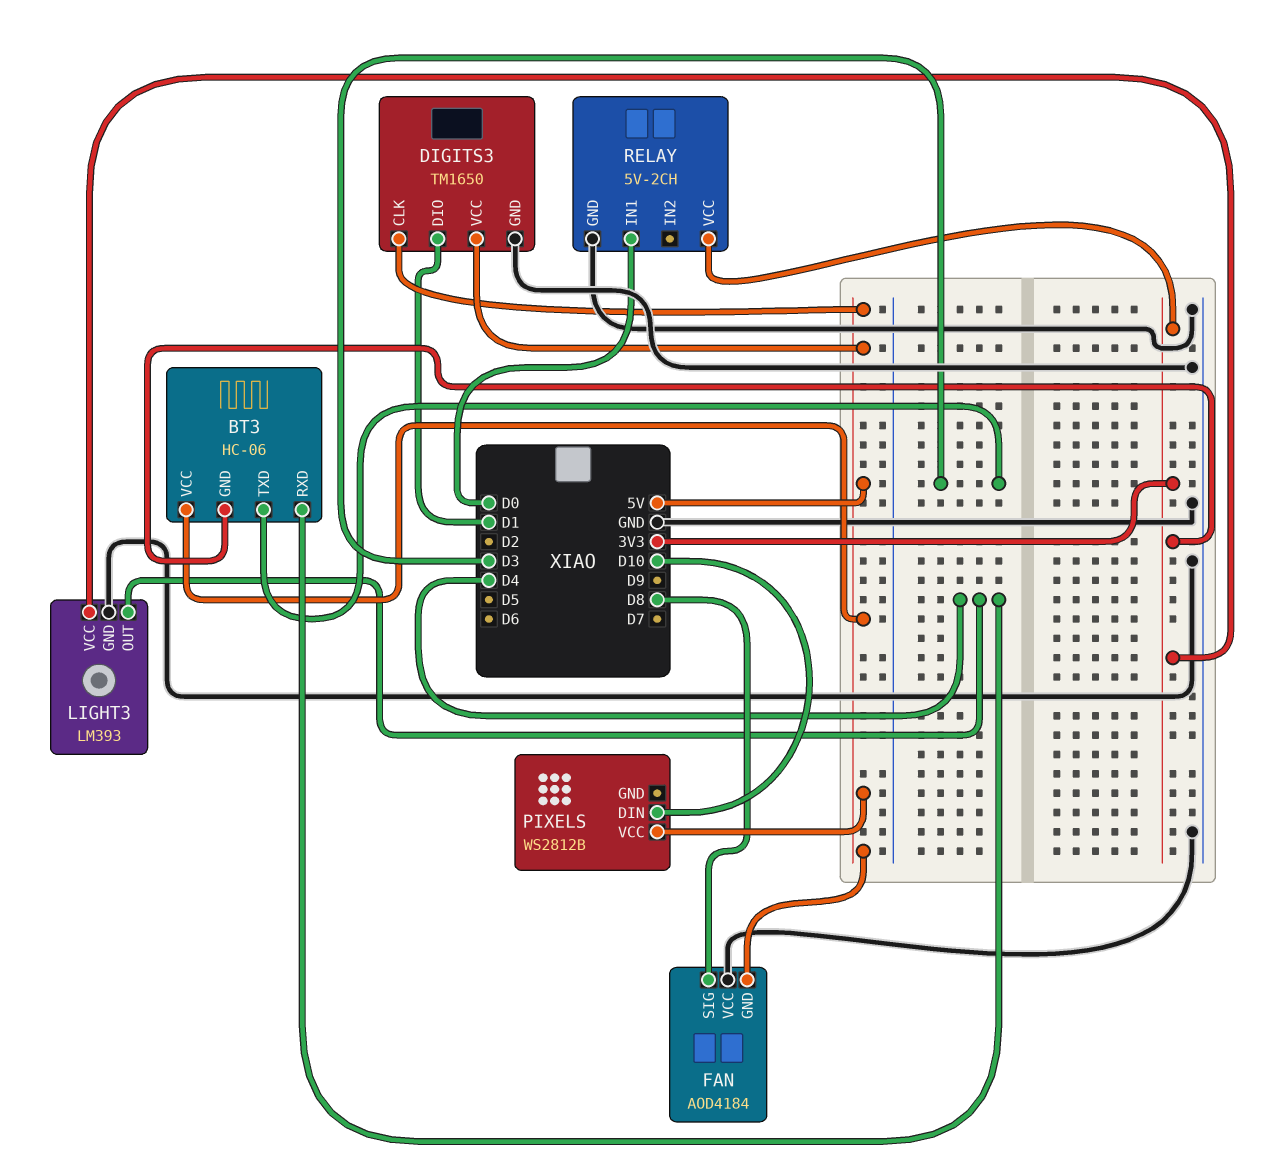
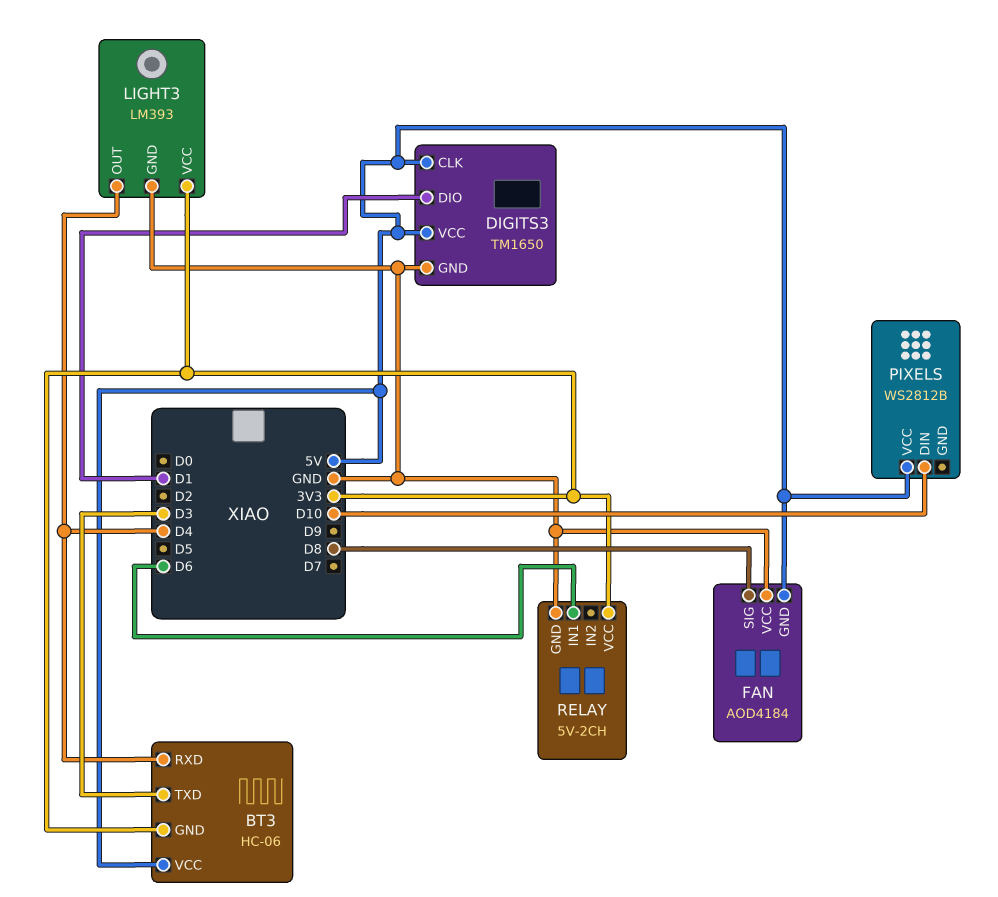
RELAY pin IN1: D0 -> D6

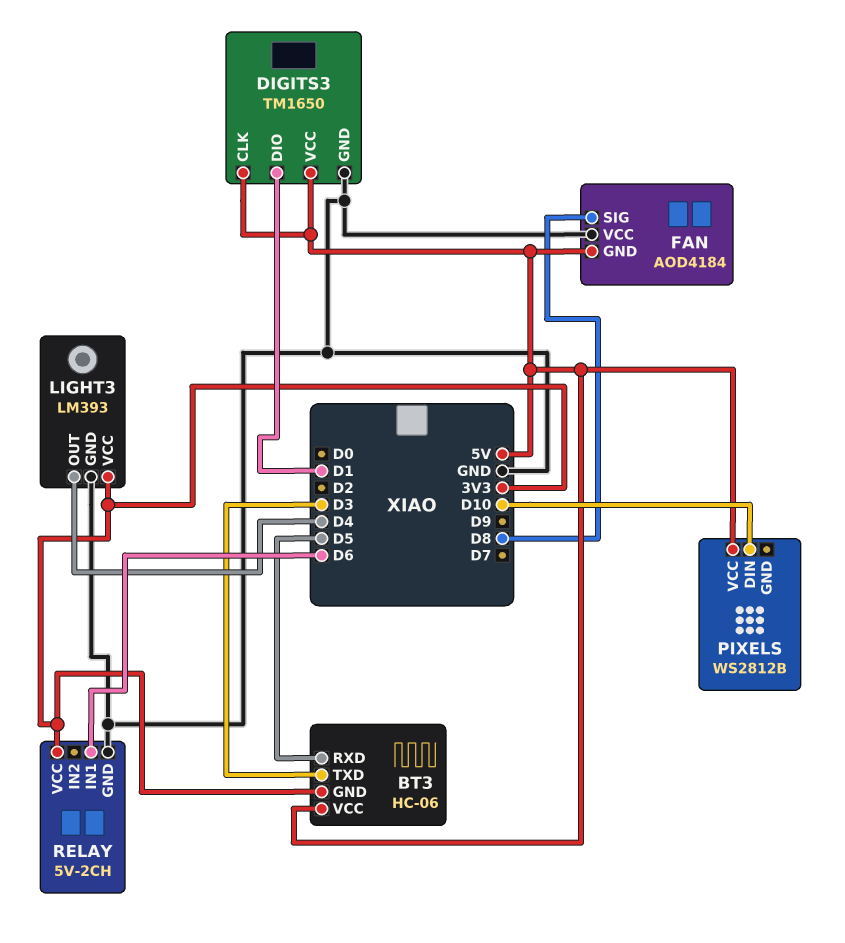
BT3 pin RXD: D4 -> D5

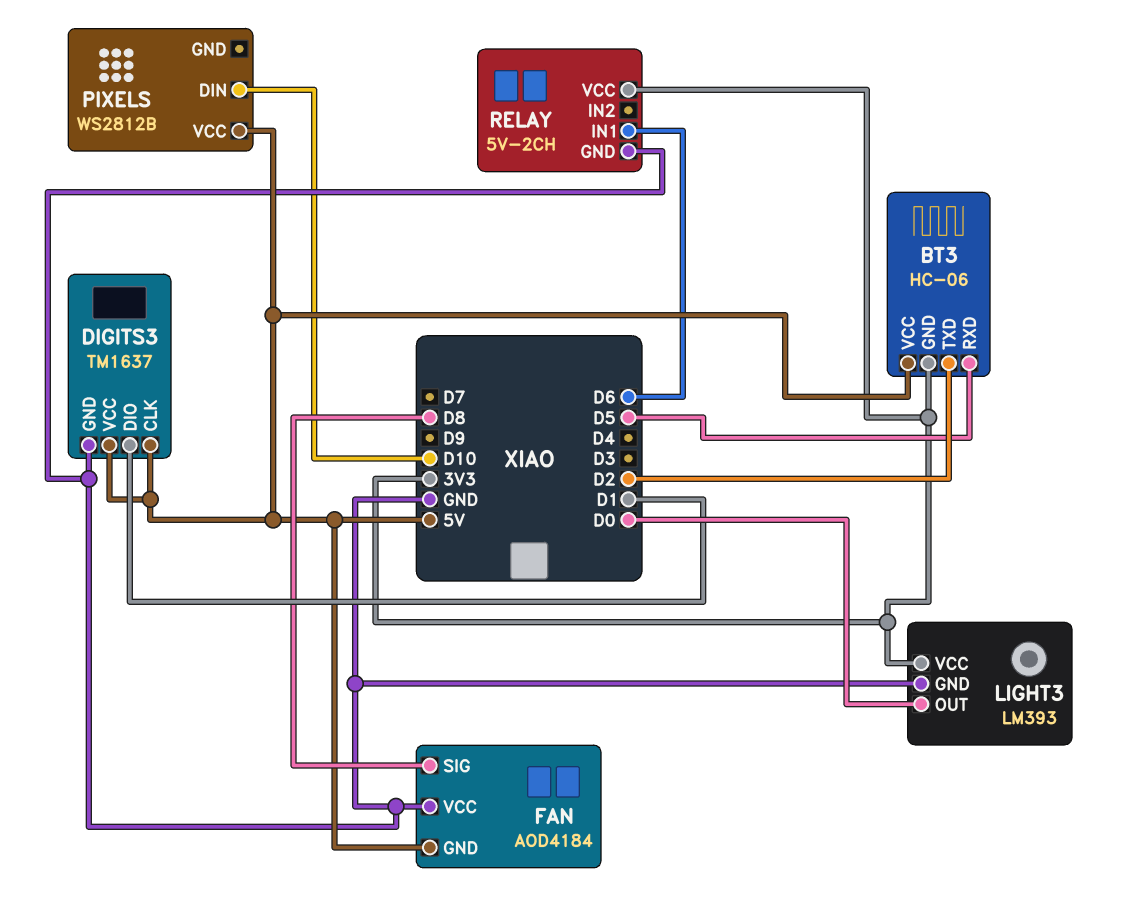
BT3 pin TXD: D3 -> D2
DIGITS3: TM1650 -> TM1637
LIGHT3 pin OUT: D4 -> D0

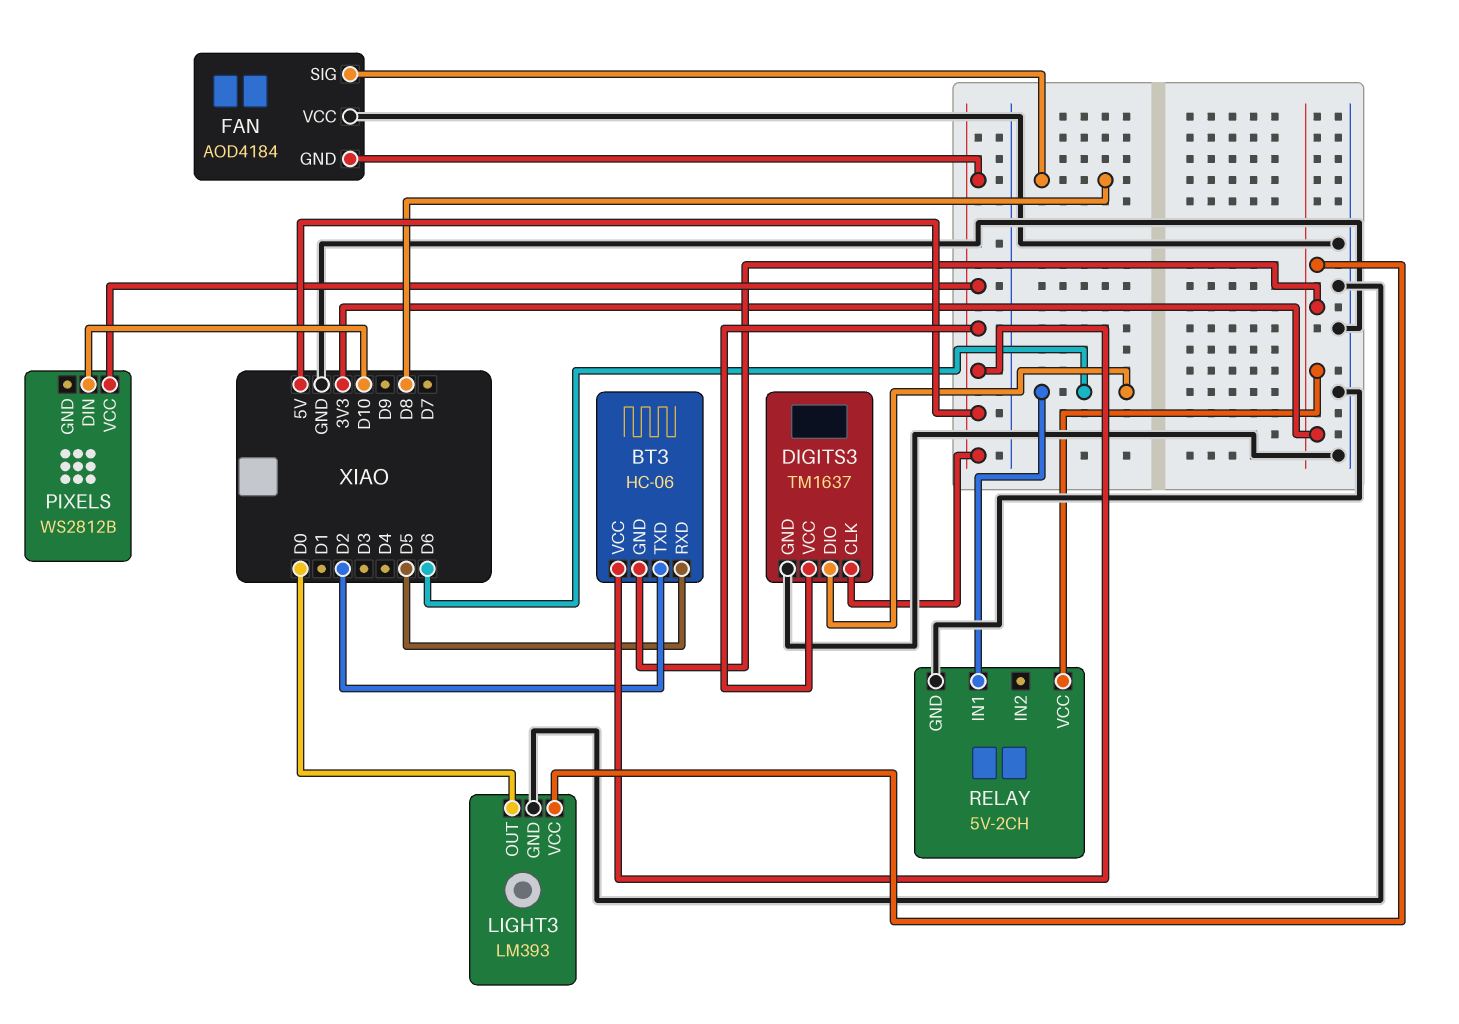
DIGITS3 pin DIO: D1 -> D6

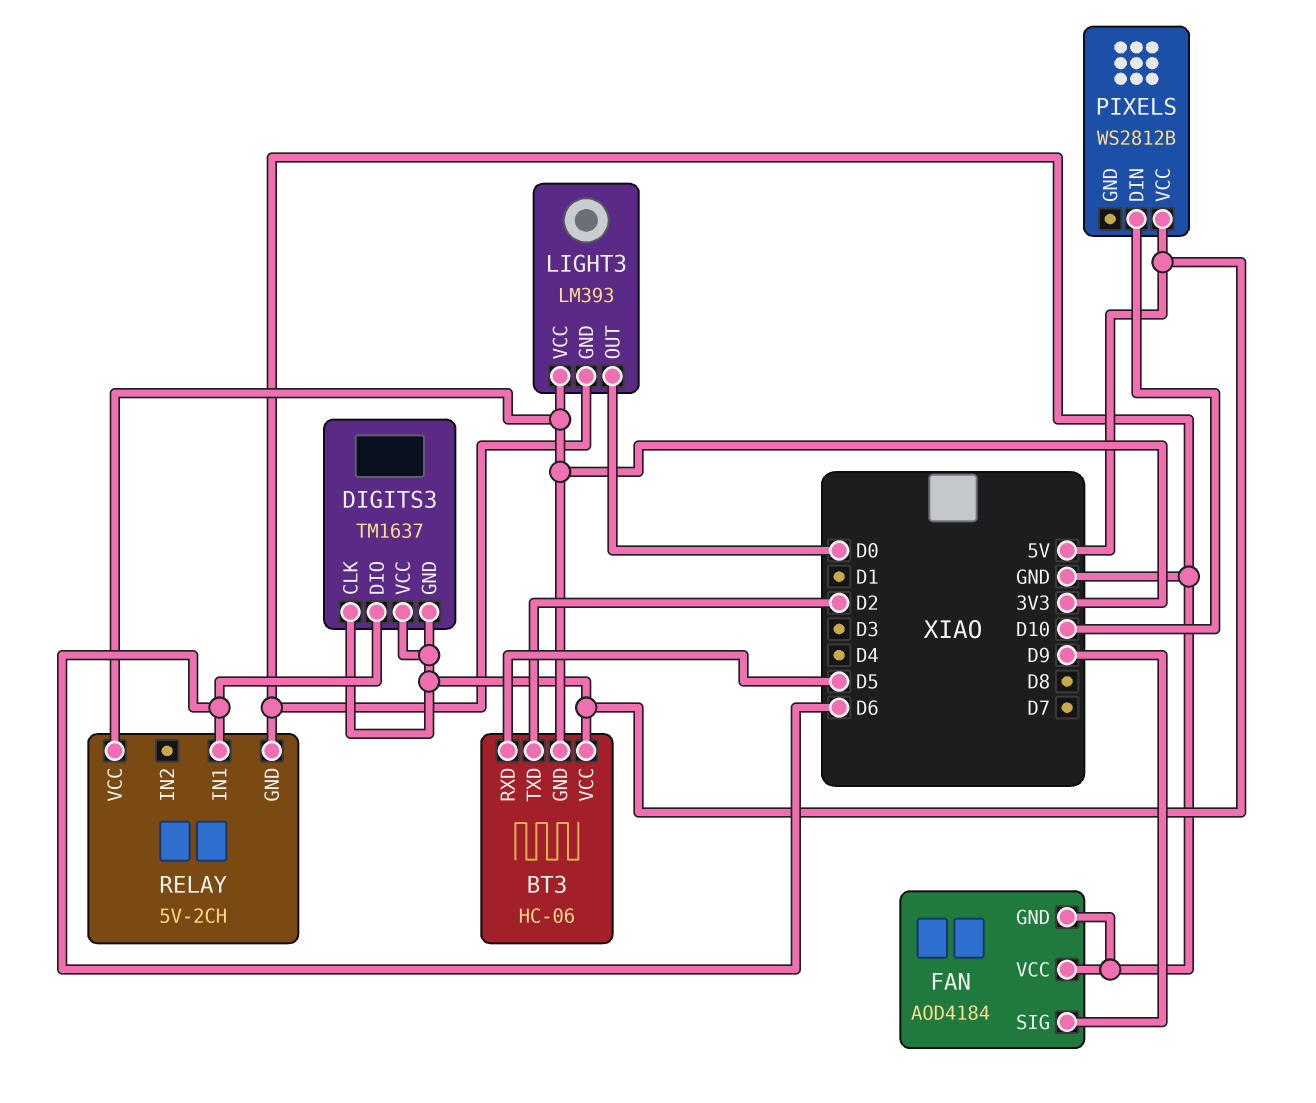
DIGITS3 pin GND: GND -> 5V
FAN pin GND: 5V -> GND
FAN pin SIG: D8 -> D9

